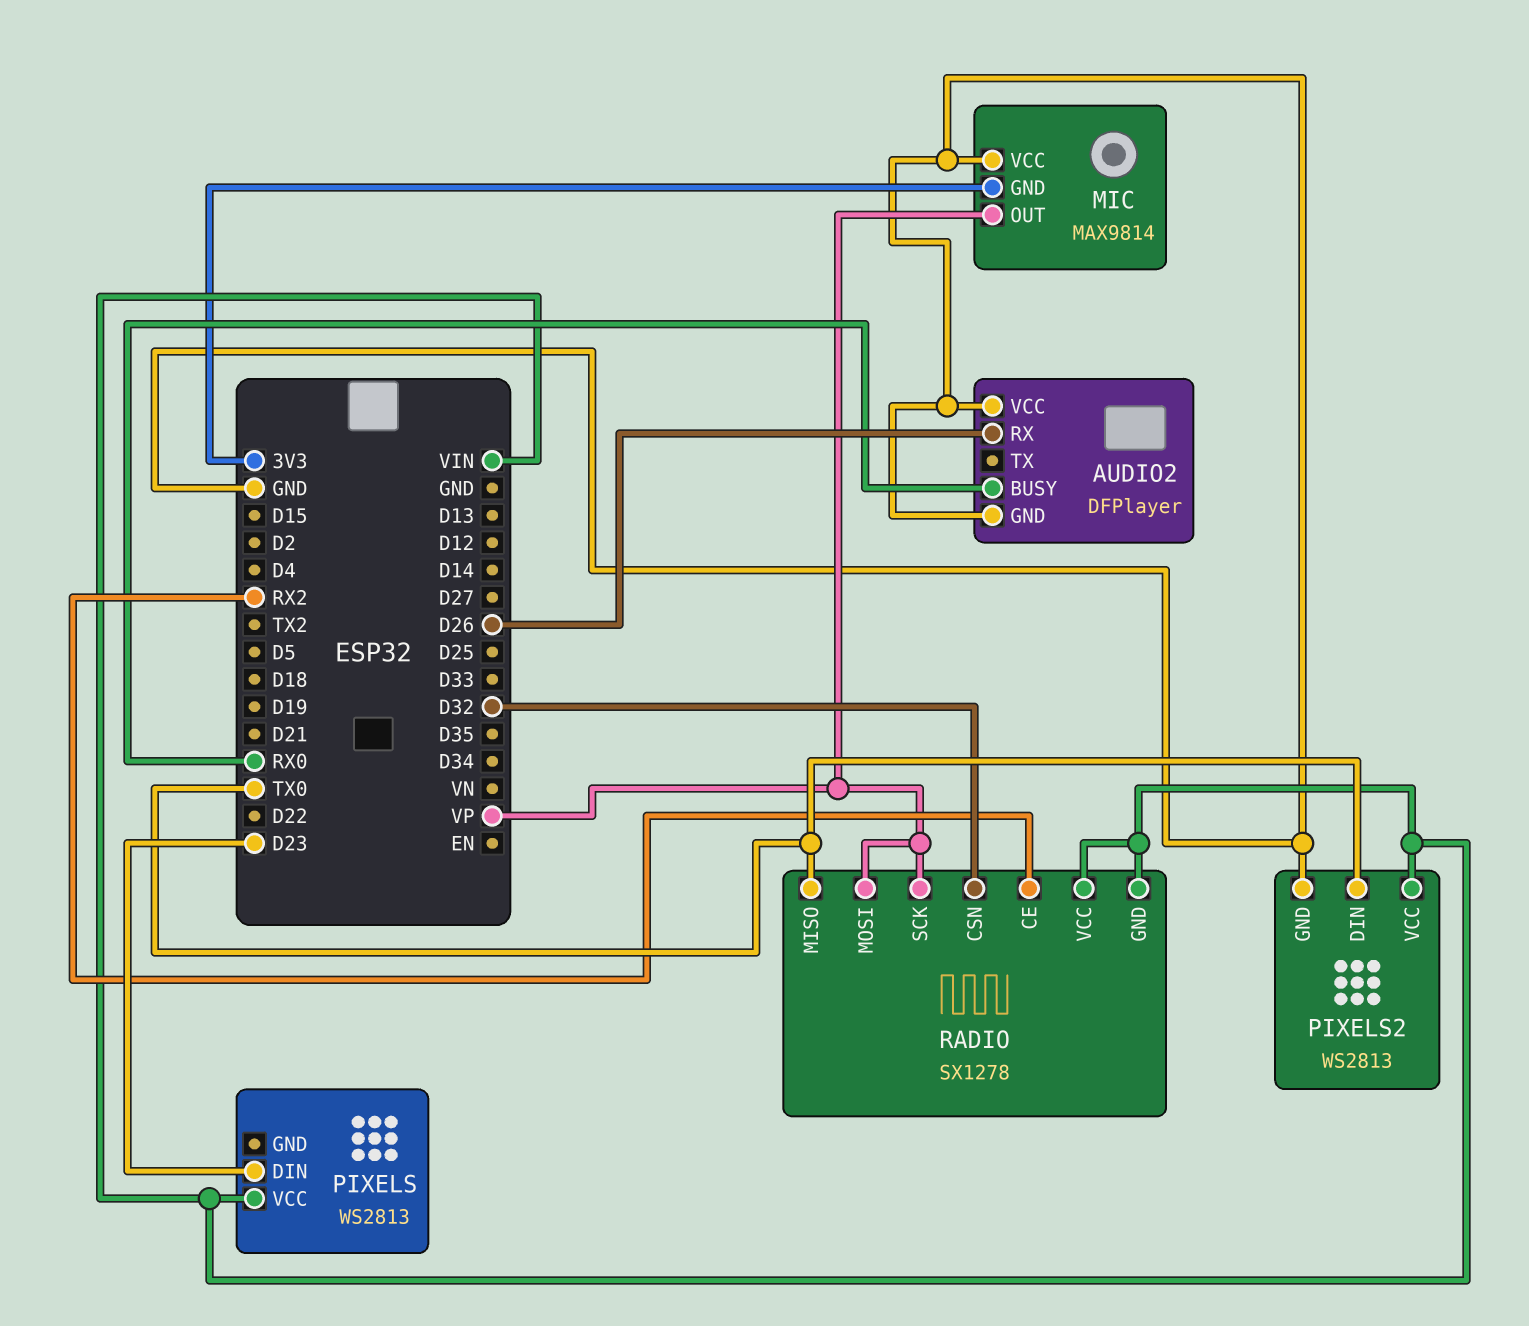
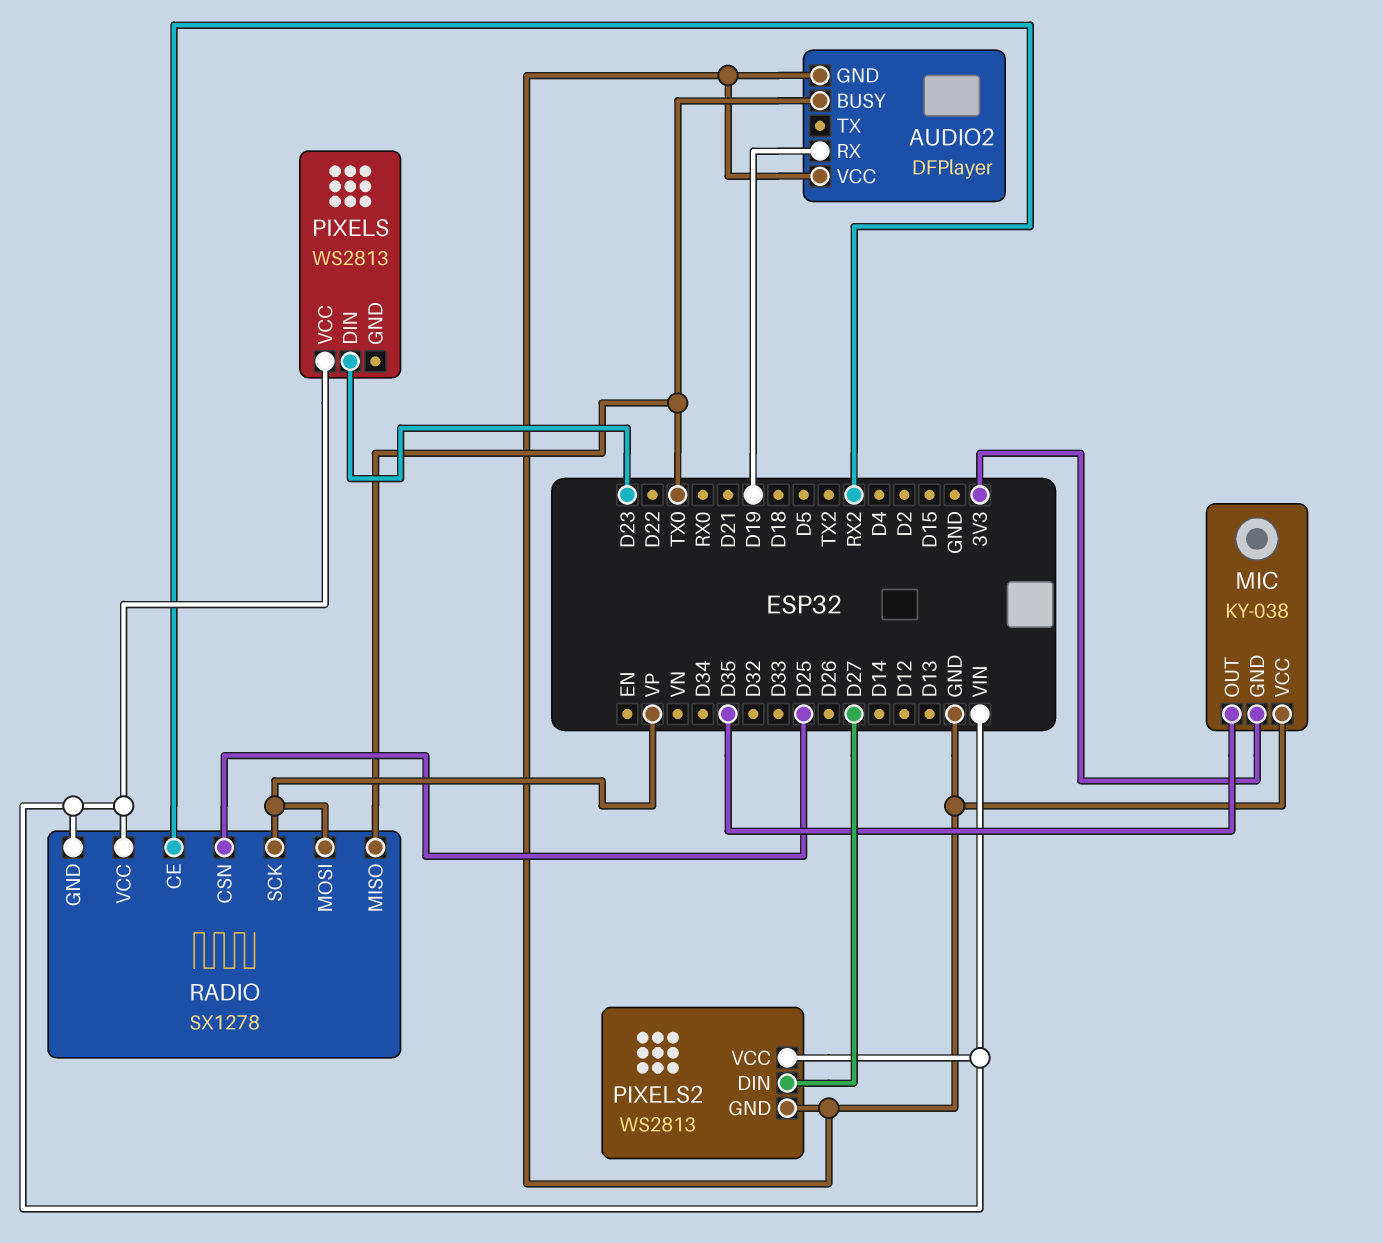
AUDIO2 pin BUSY: RX0 -> TX0
AUDIO2 pin RX: D26 -> D19
MIC: MAX9814 -> KY-038
MIC pin OUT: VP -> D35
PIXELS2 pin DIN: TX0 -> D27
RADIO pin CSN: D32 -> D25

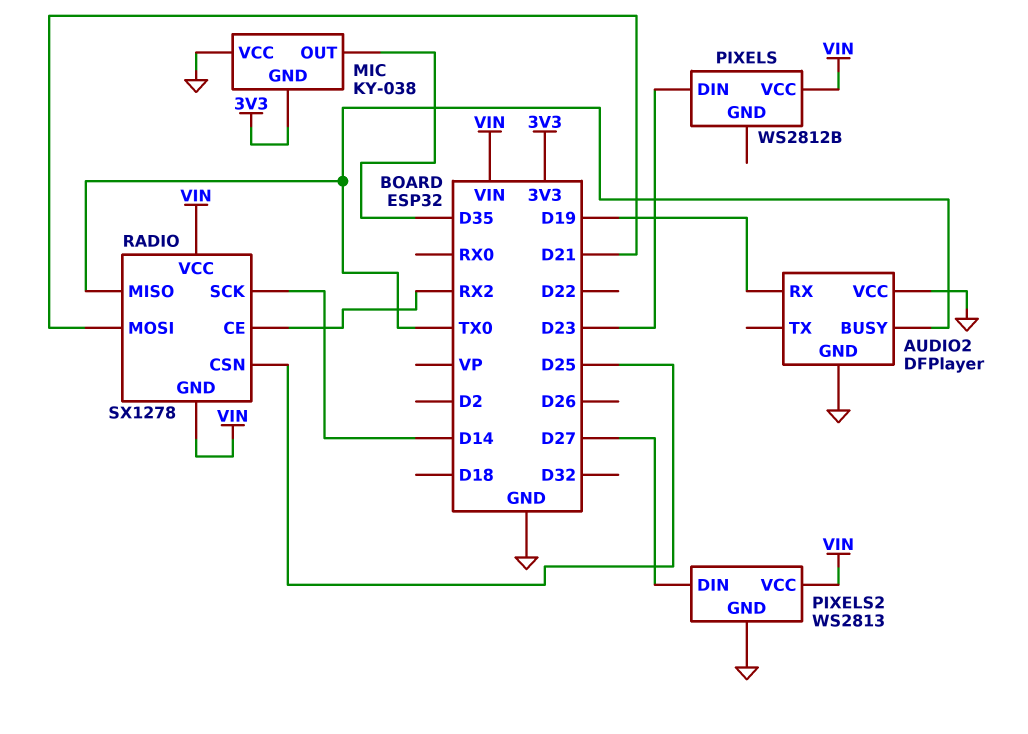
PIXELS: WS2813 -> WS2812B
RADIO pin MOSI: VP -> D21
RADIO pin SCK: VP -> D14

